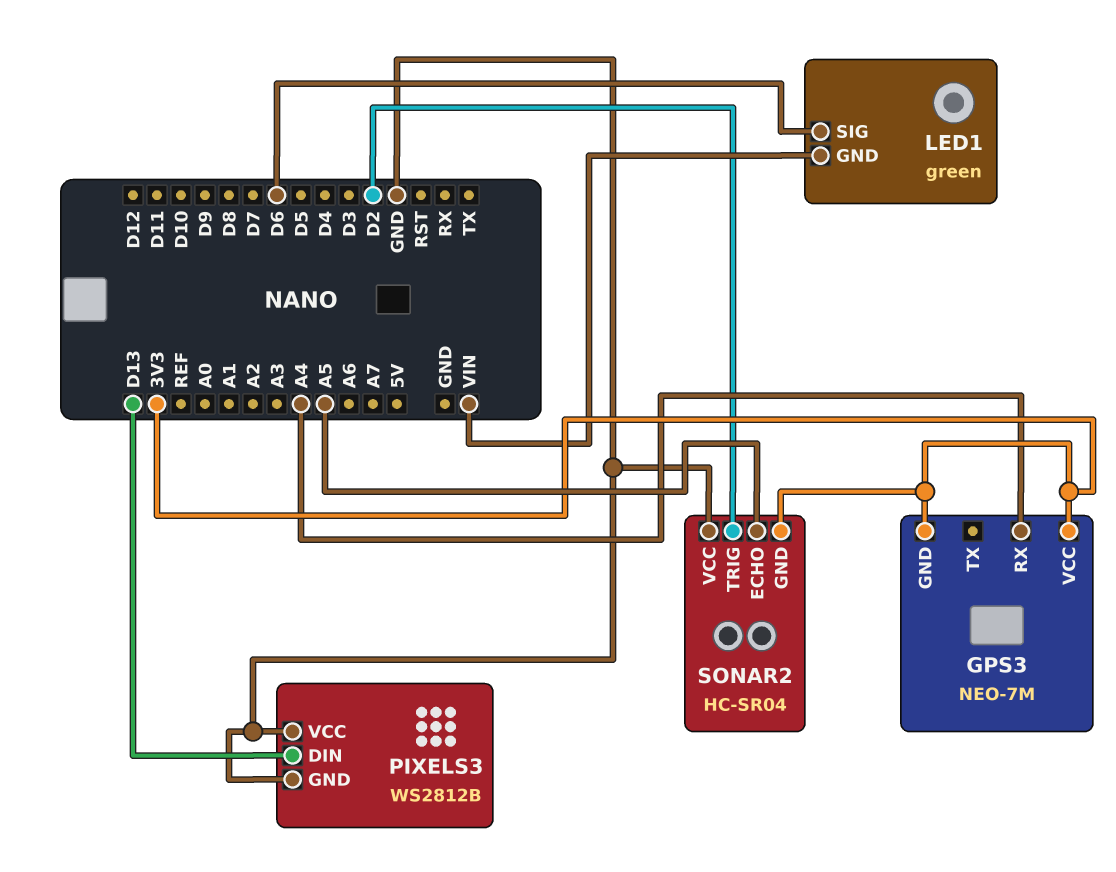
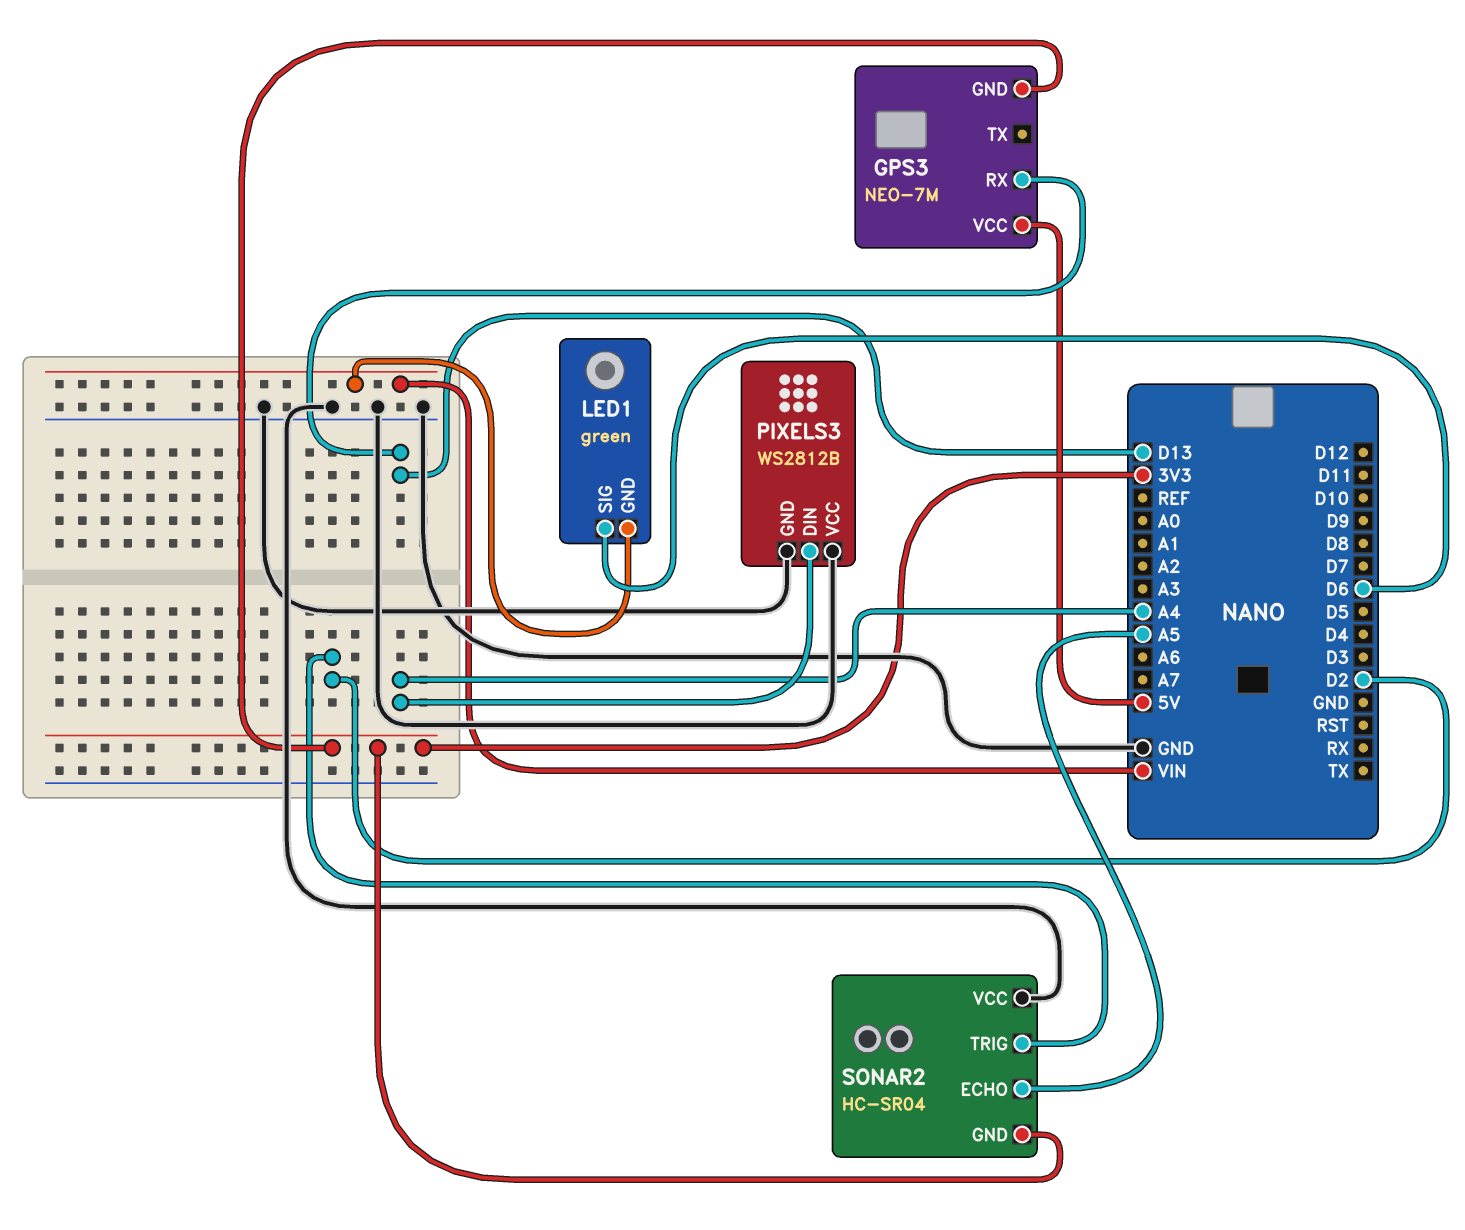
GPS3 pin RX: A4 -> D13
GPS3 pin VCC: 3V3 -> 5V
PIXELS3 pin DIN: D13 -> A4

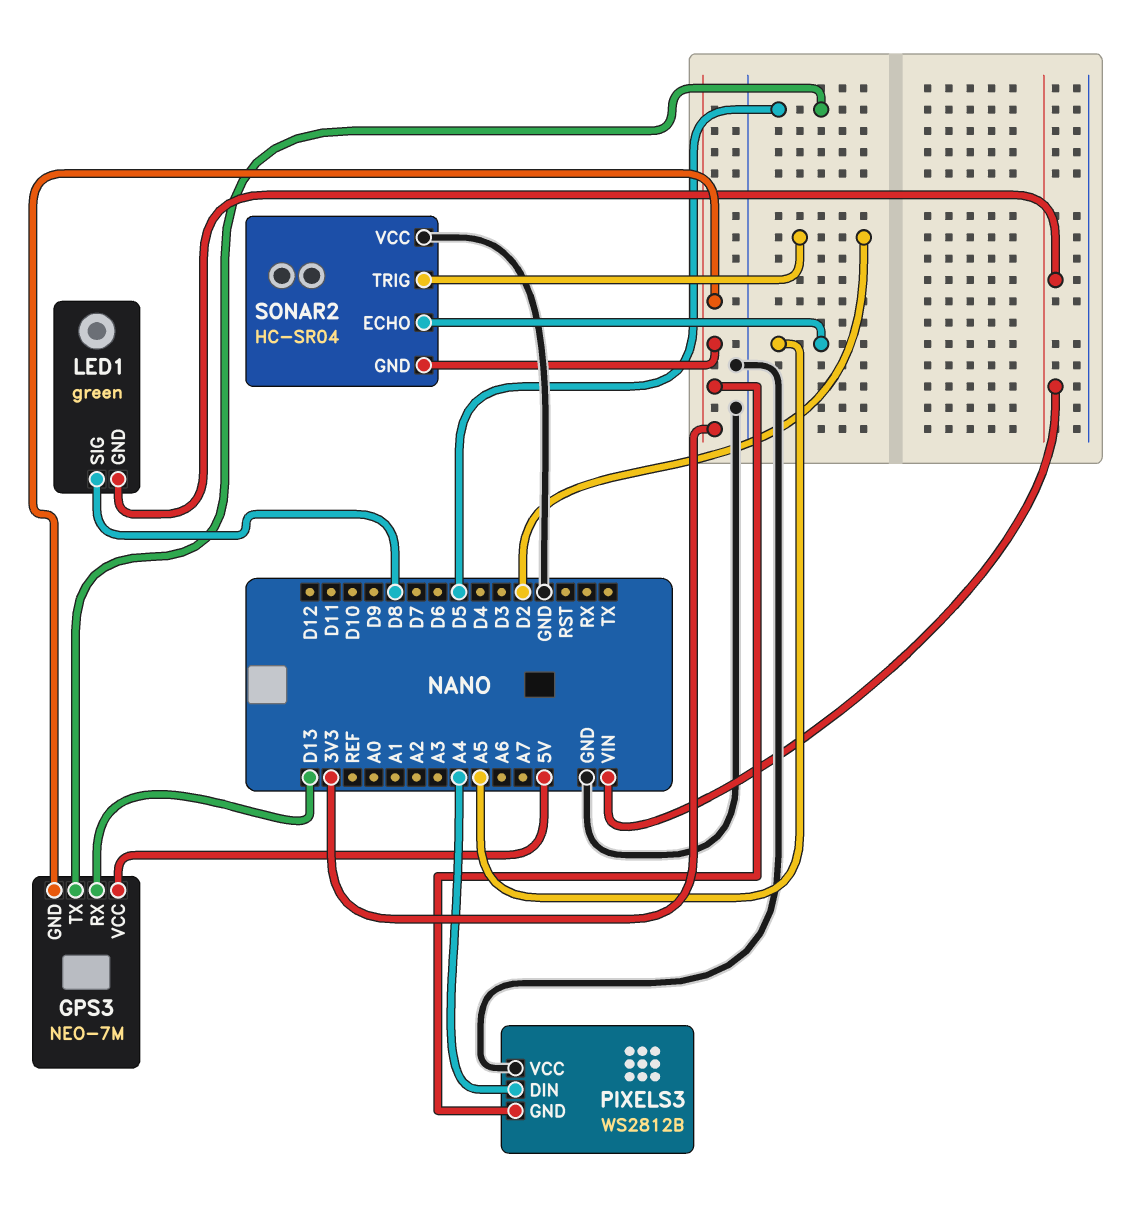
GPS3 pin TX: none -> D5
LED1 pin SIG: D6 -> D8
PIXELS3 pin GND: GND -> 3V3

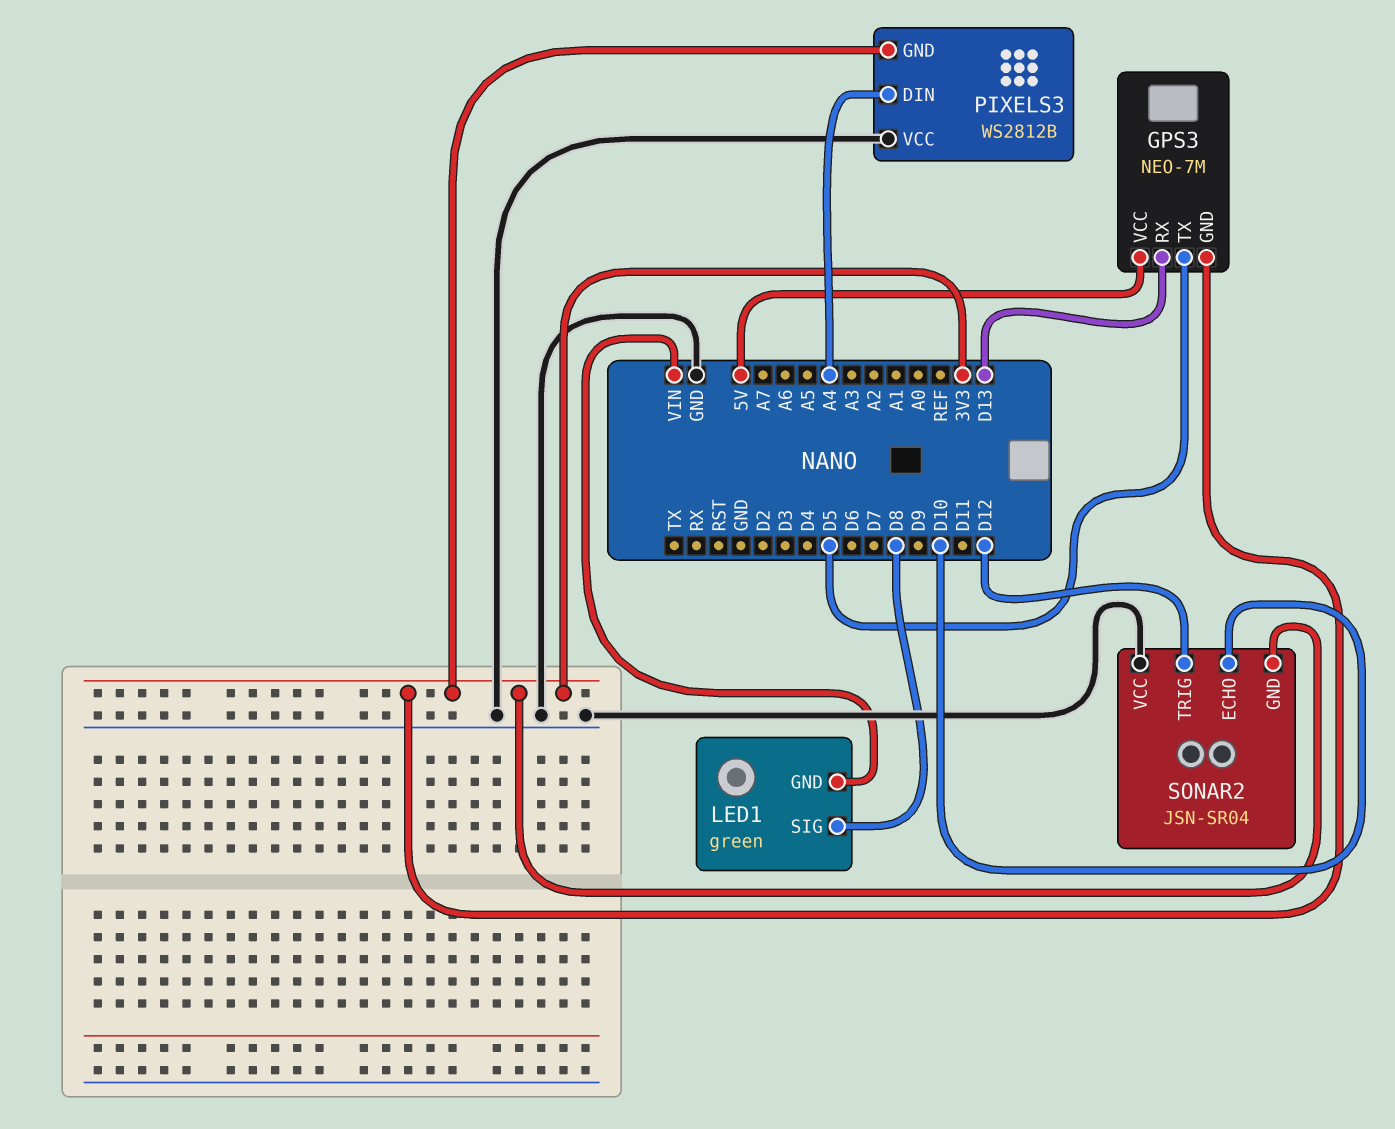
SONAR2: HC-SR04 -> JSN-SR04
SONAR2 pin ECHO: A5 -> D10
SONAR2 pin TRIG: D2 -> D12

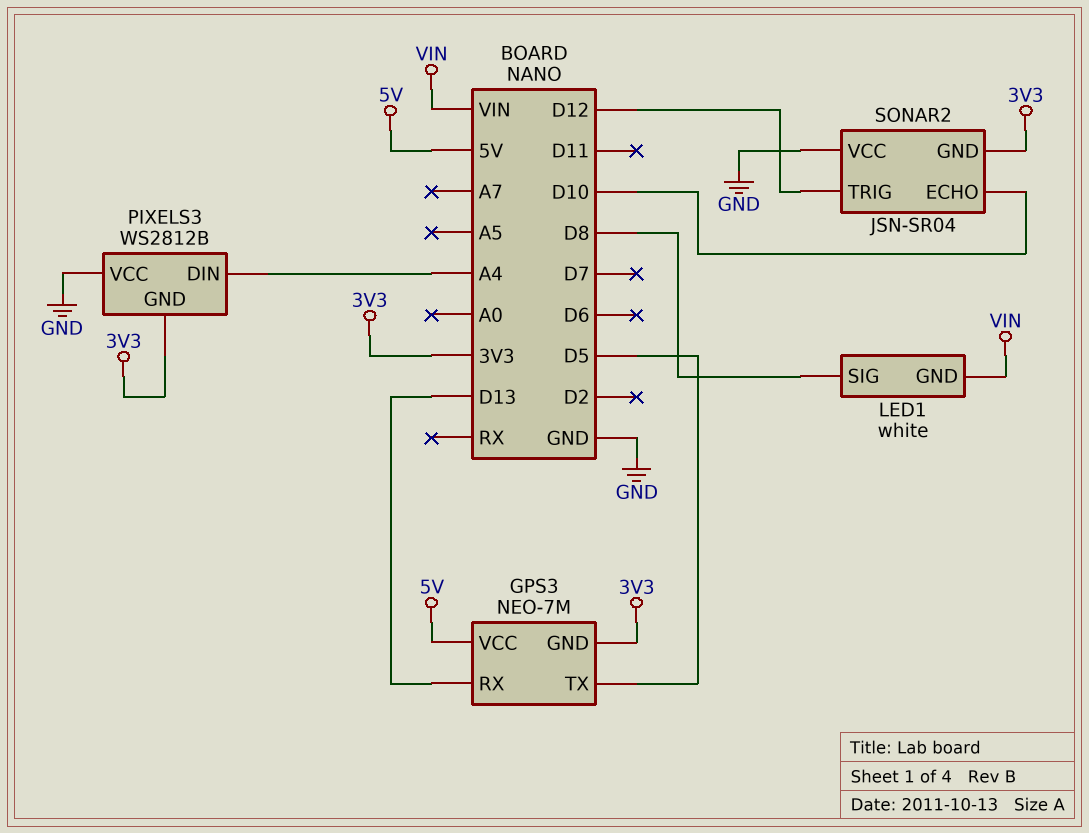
LED1: green -> white

